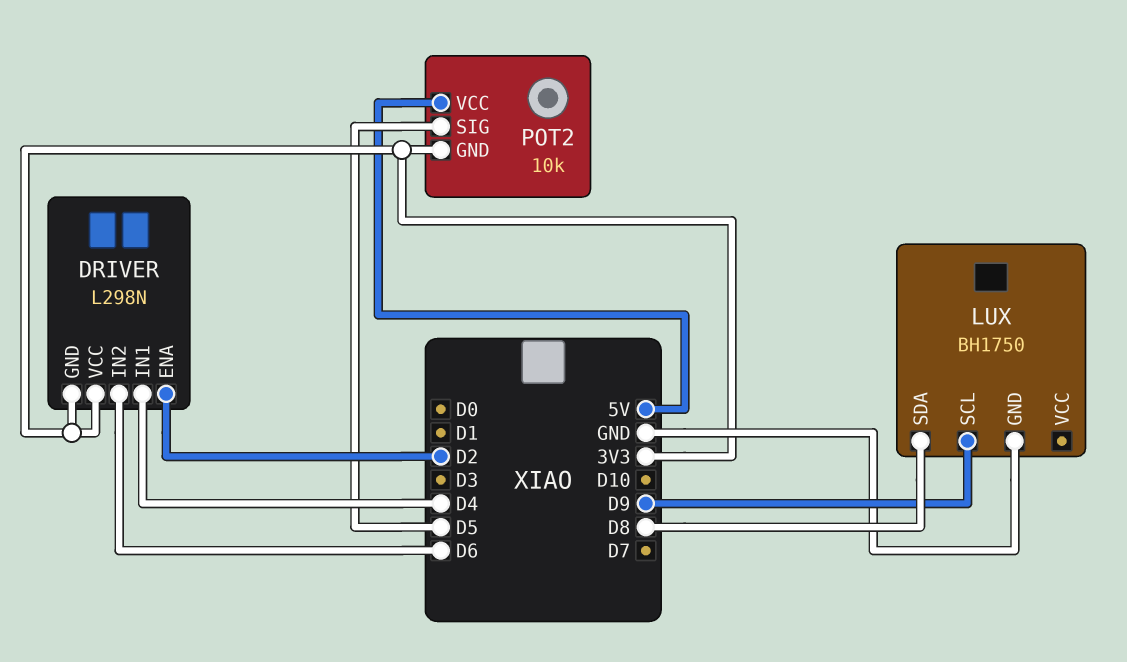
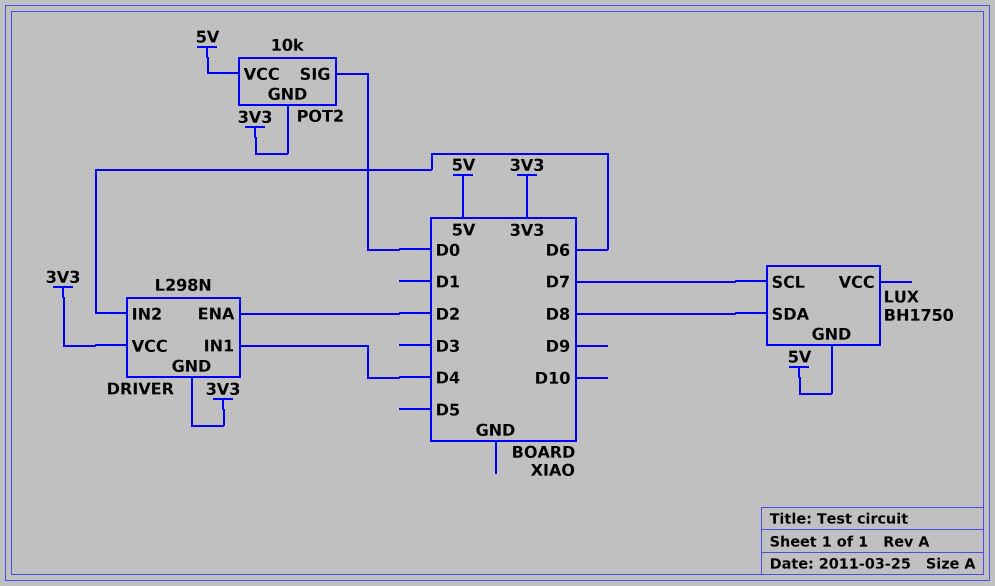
LUX pin GND: GND -> 5V
LUX pin SCL: D9 -> D7
POT2 pin SIG: D5 -> D0

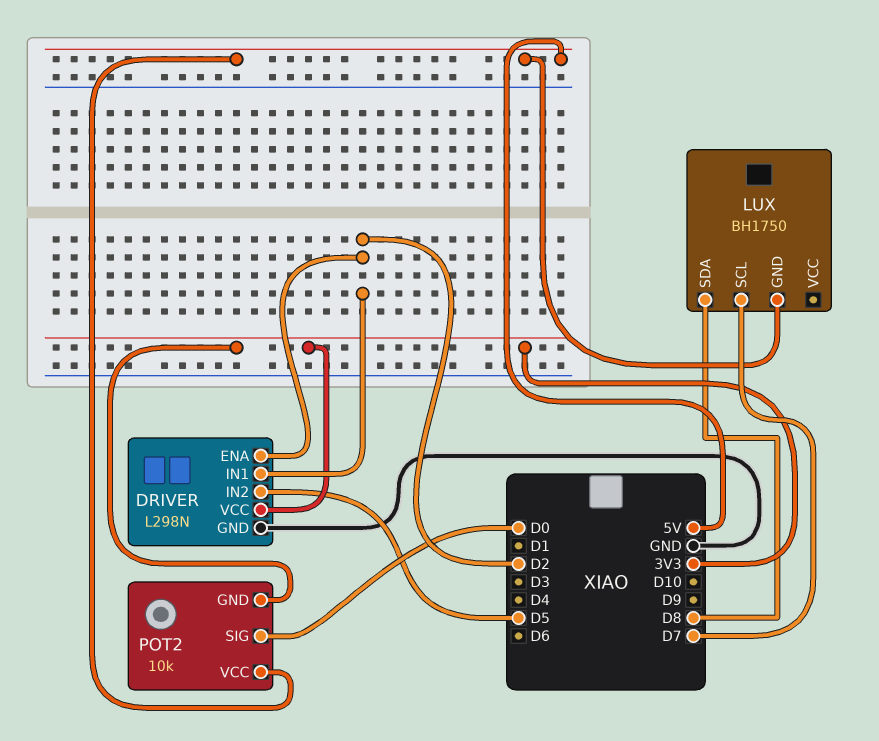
DRIVER pin GND: 3V3 -> GND
DRIVER pin IN1: D4 -> D2
DRIVER pin IN2: D6 -> D5

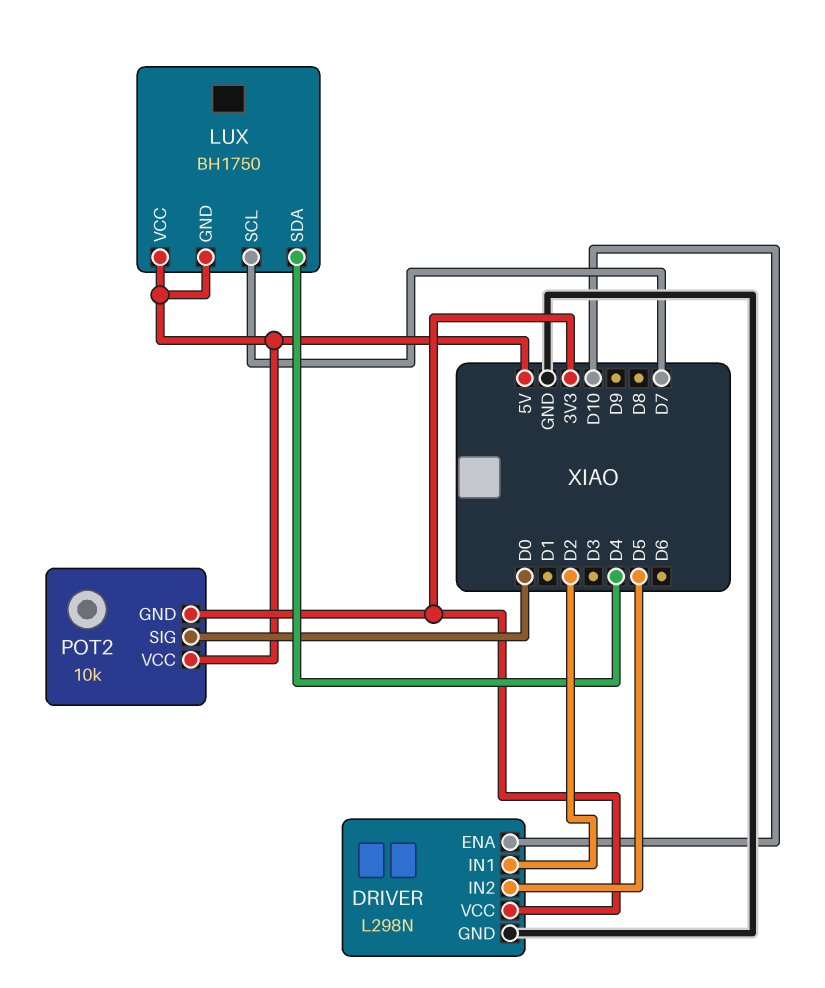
DRIVER pin ENA: D2 -> D10
LUX pin SDA: D8 -> D4
LUX pin VCC: none -> 5V

